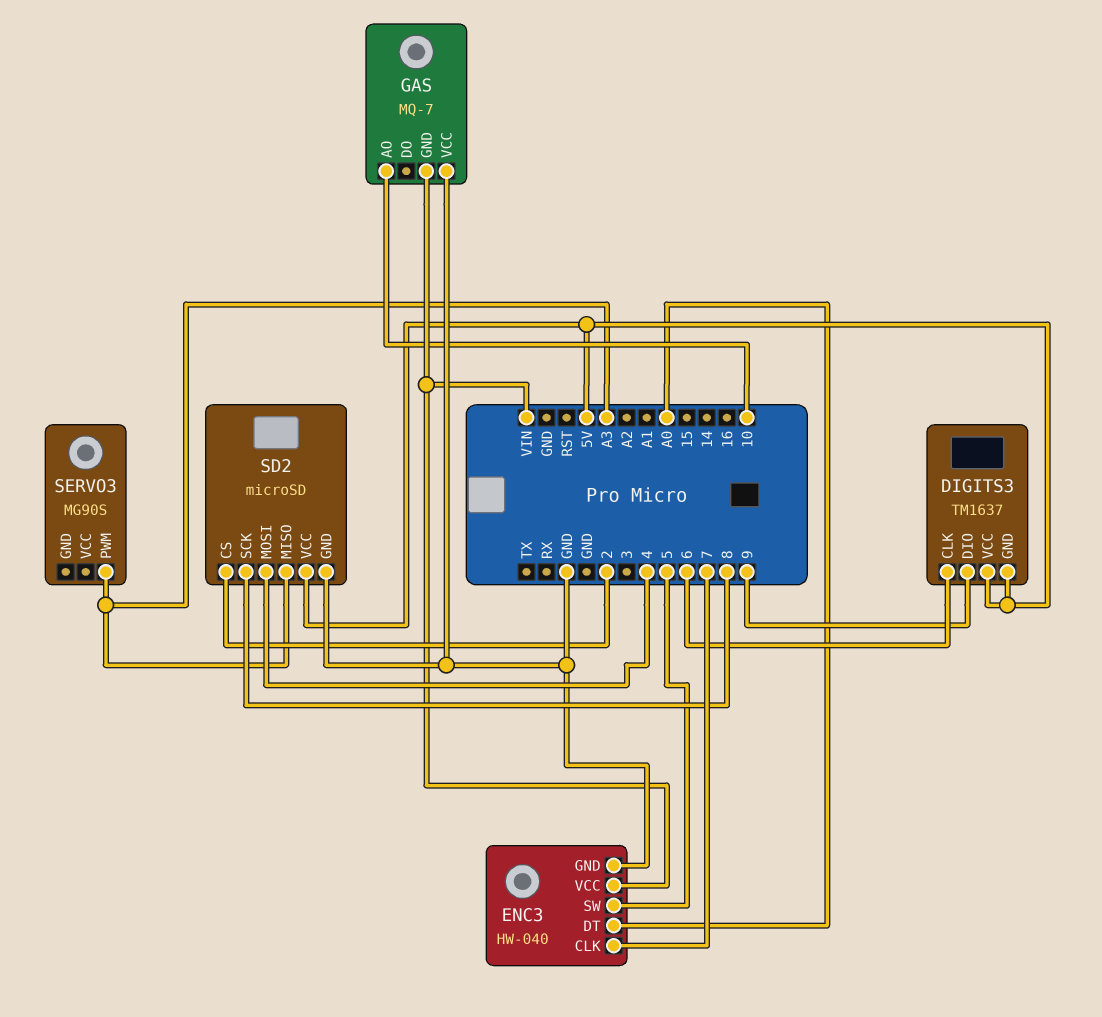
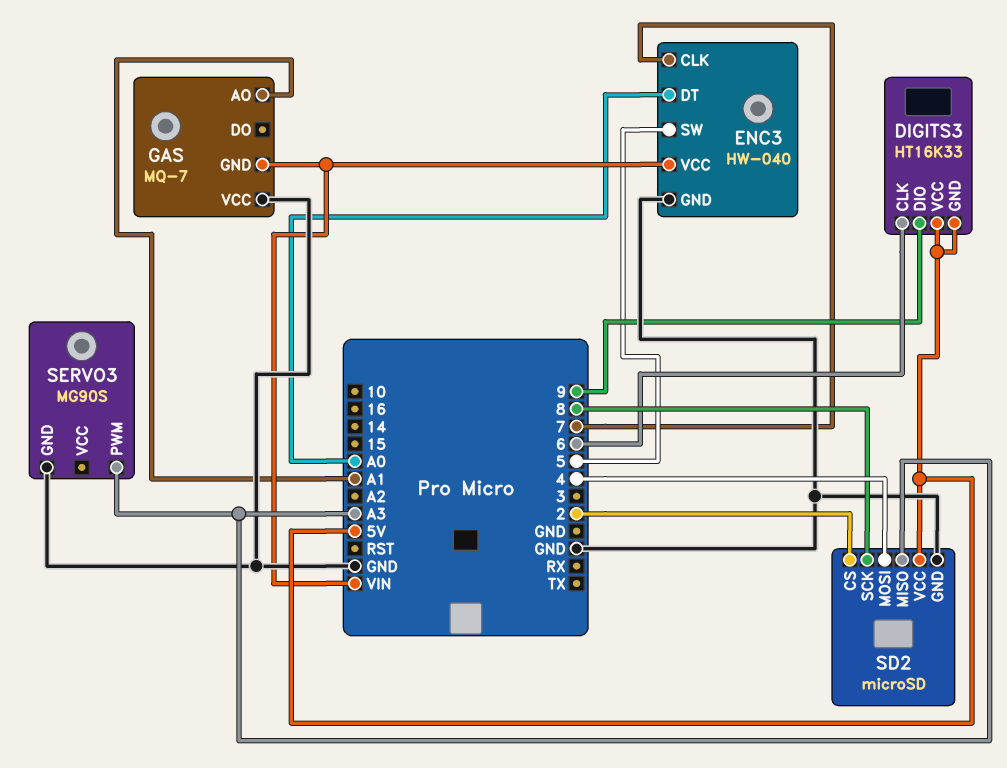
DIGITS3: TM1637 -> HT16K33
GAS pin AO: 10 -> A1
SERVO3 pin GND: none -> GND

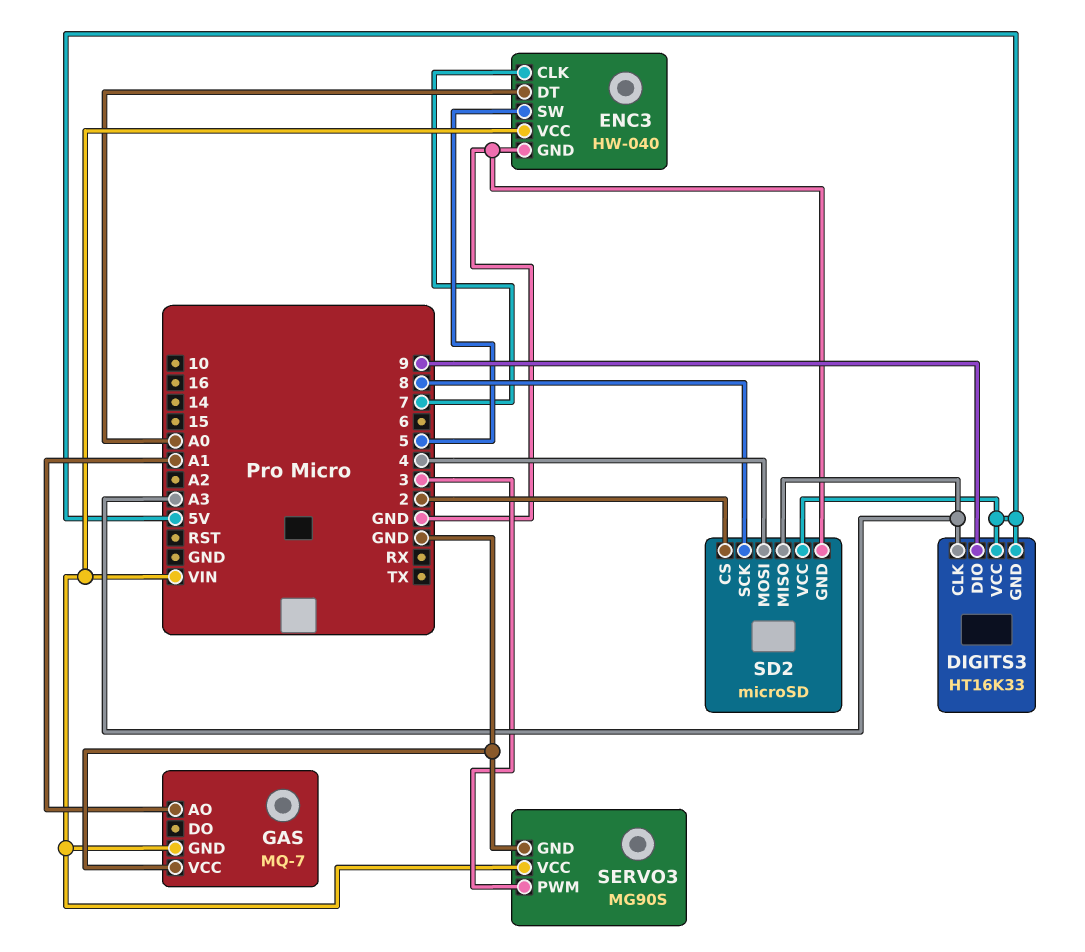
DIGITS3 pin CLK: 6 -> A3
SERVO3 pin PWM: A3 -> 3
SERVO3 pin VCC: none -> VIN

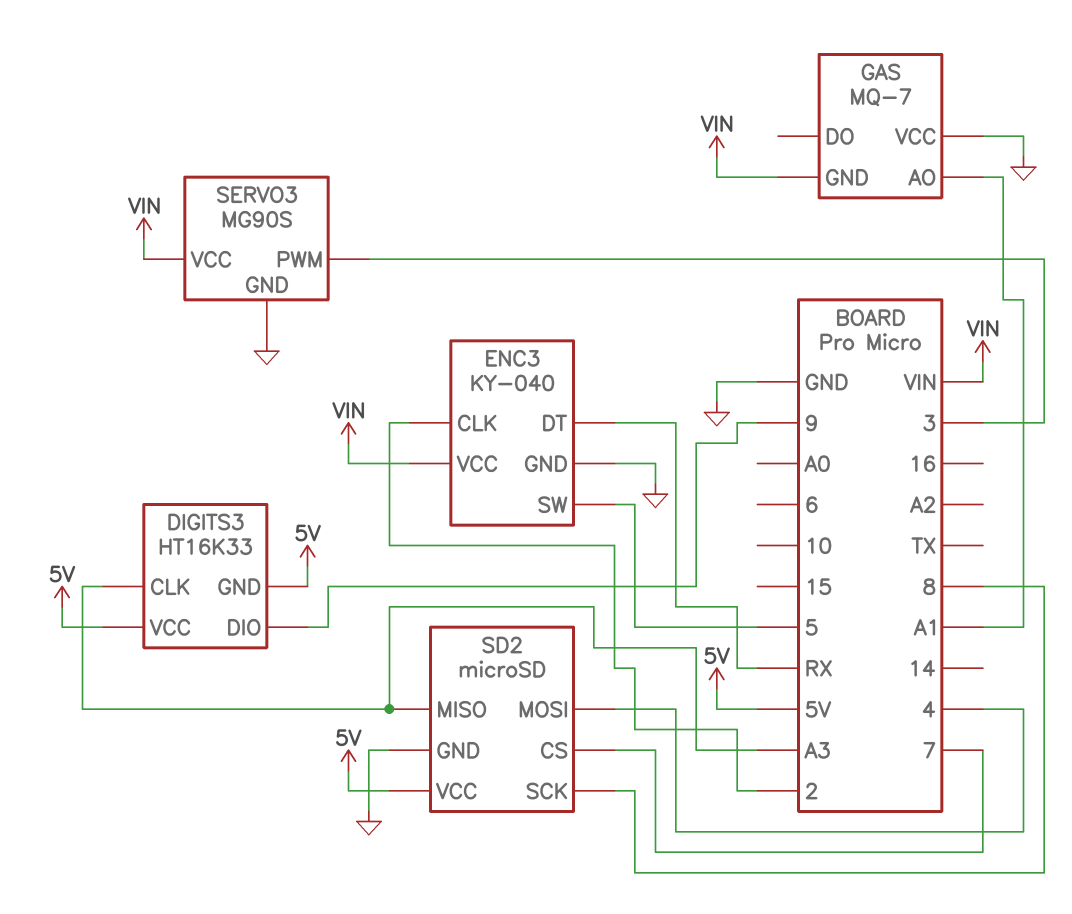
ENC3: HW-040 -> KY-040
ENC3 pin CLK: 7 -> 2
ENC3 pin DT: A0 -> RX
SD2 pin CS: 2 -> 7

